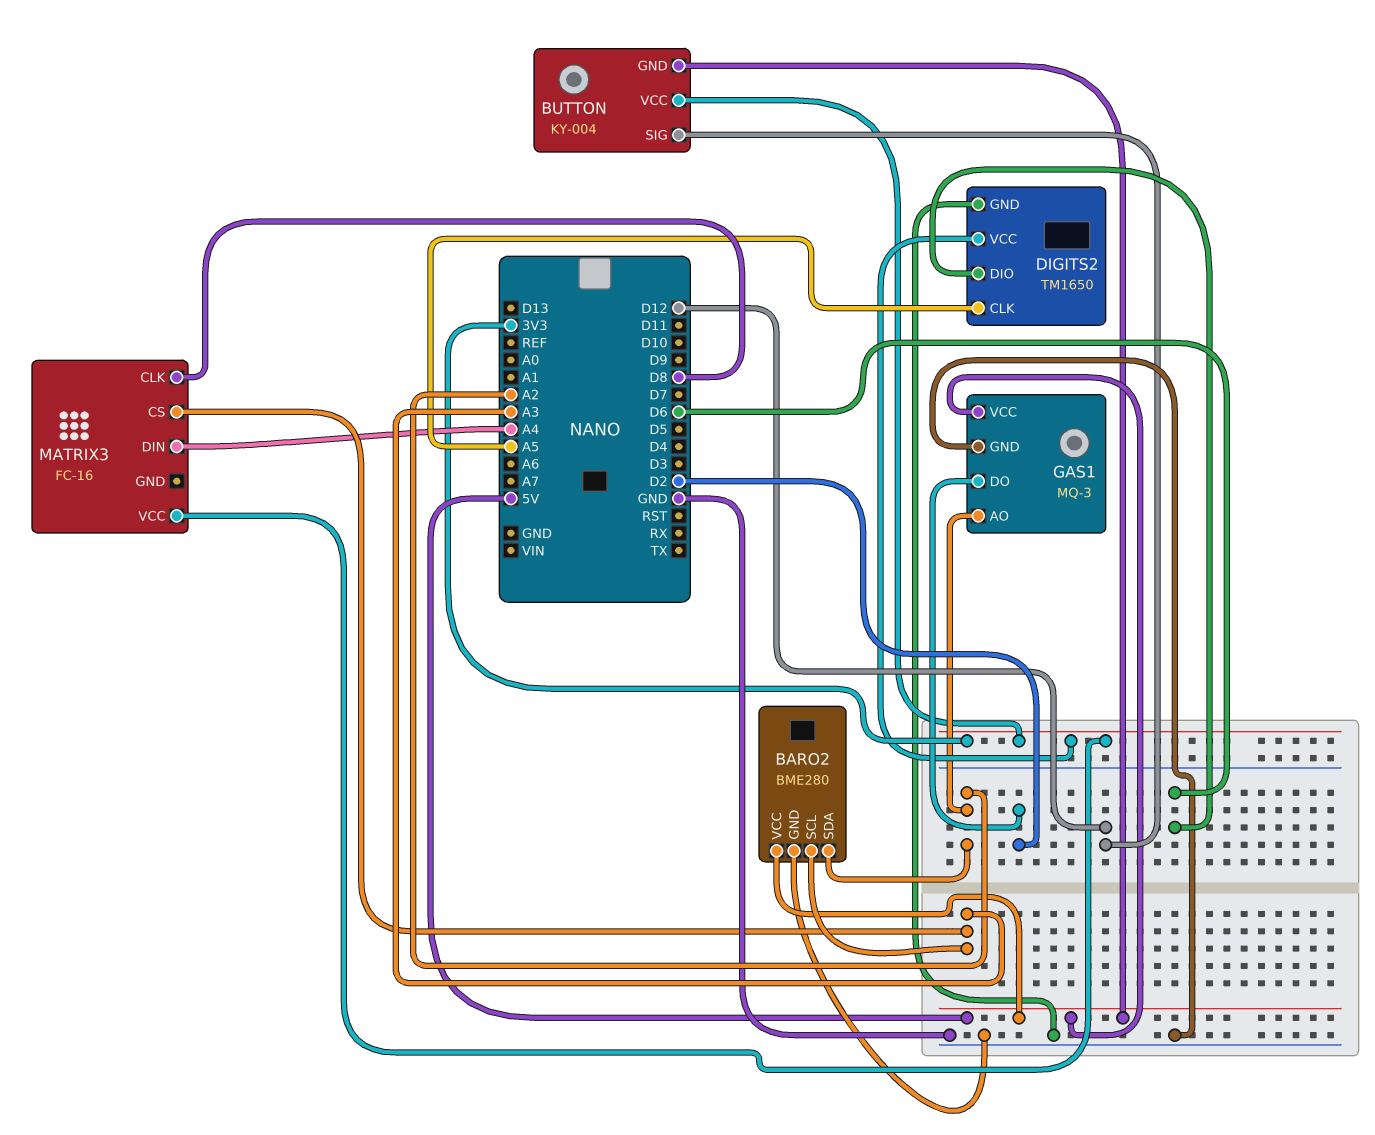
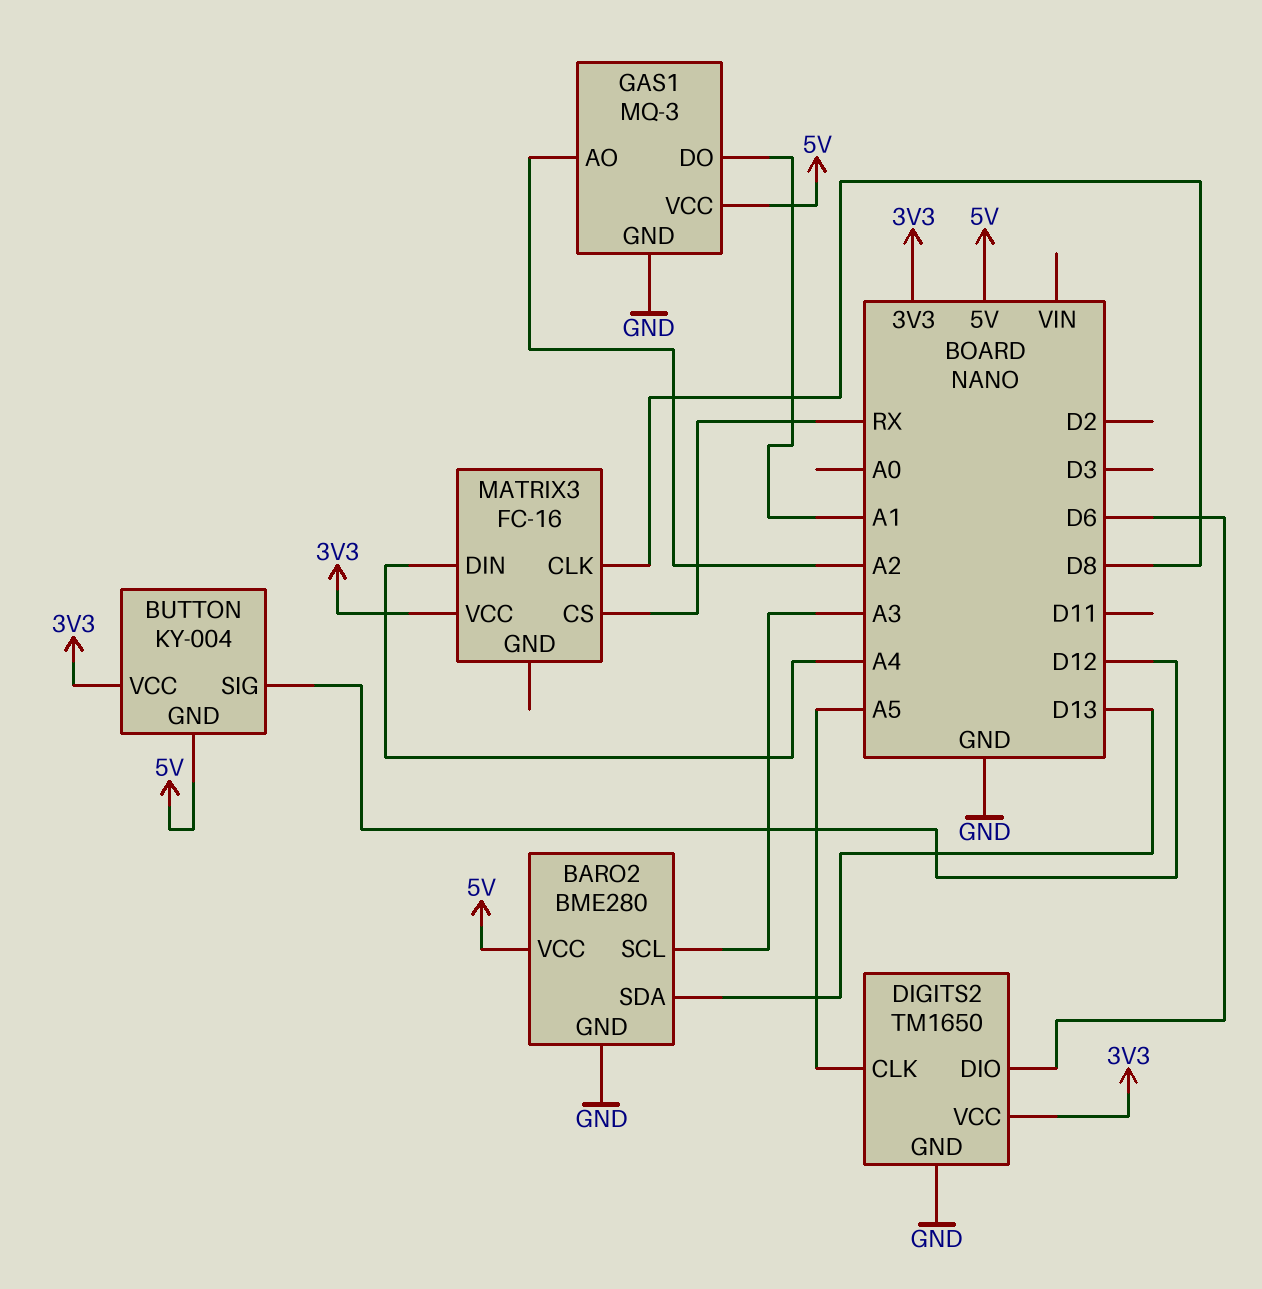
BARO2 pin SDA: A2 -> D13
GAS1 pin DO: D2 -> A1
MATRIX3 pin CS: A3 -> RX

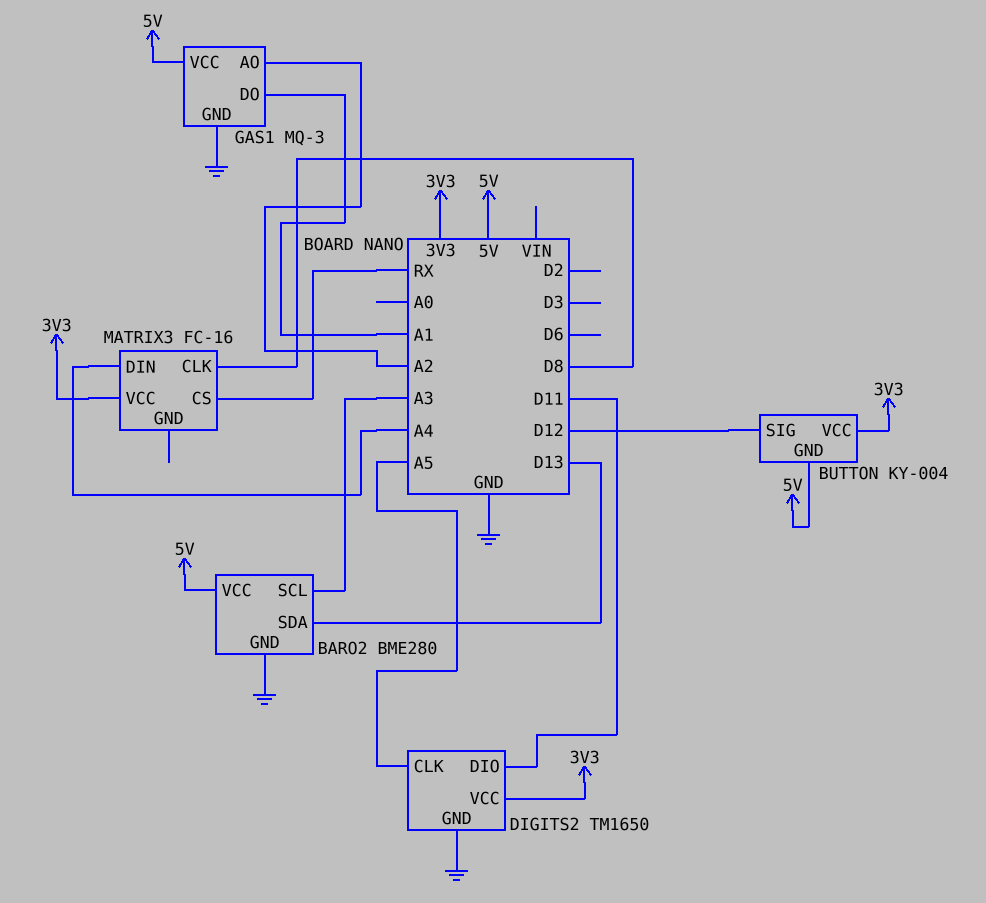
DIGITS2 pin DIO: D6 -> D11

